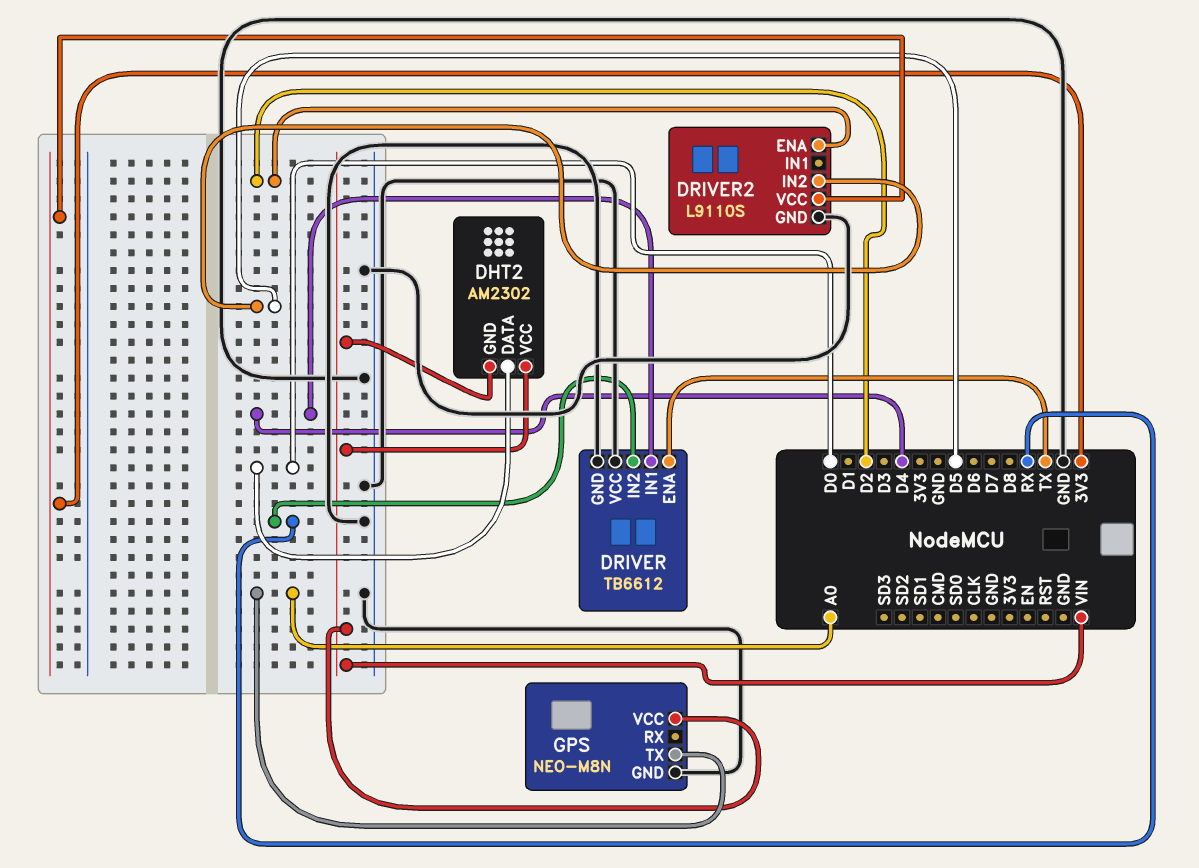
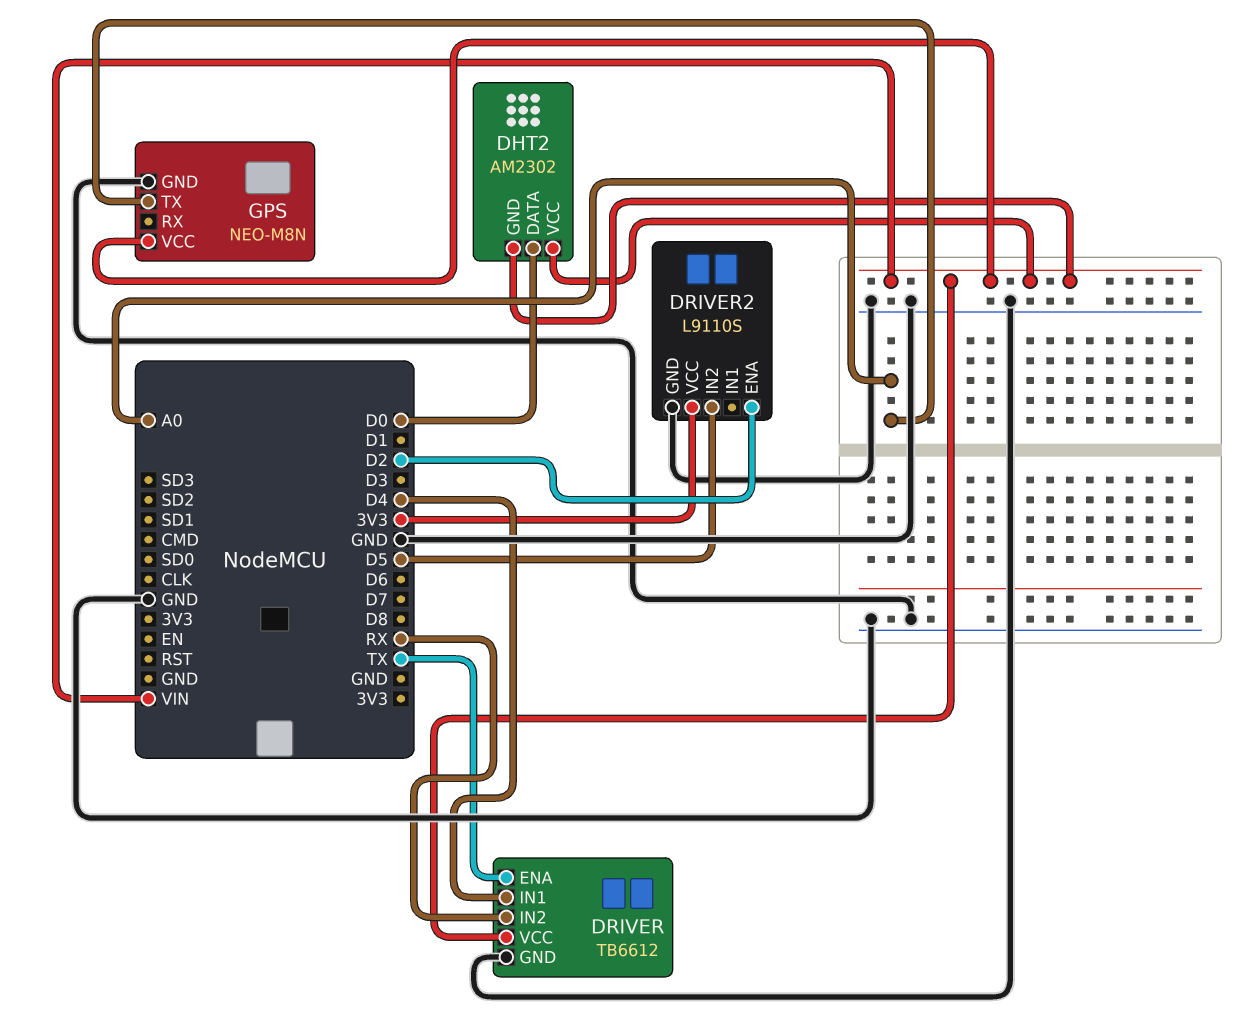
DRIVER pin VCC: GND -> VIN

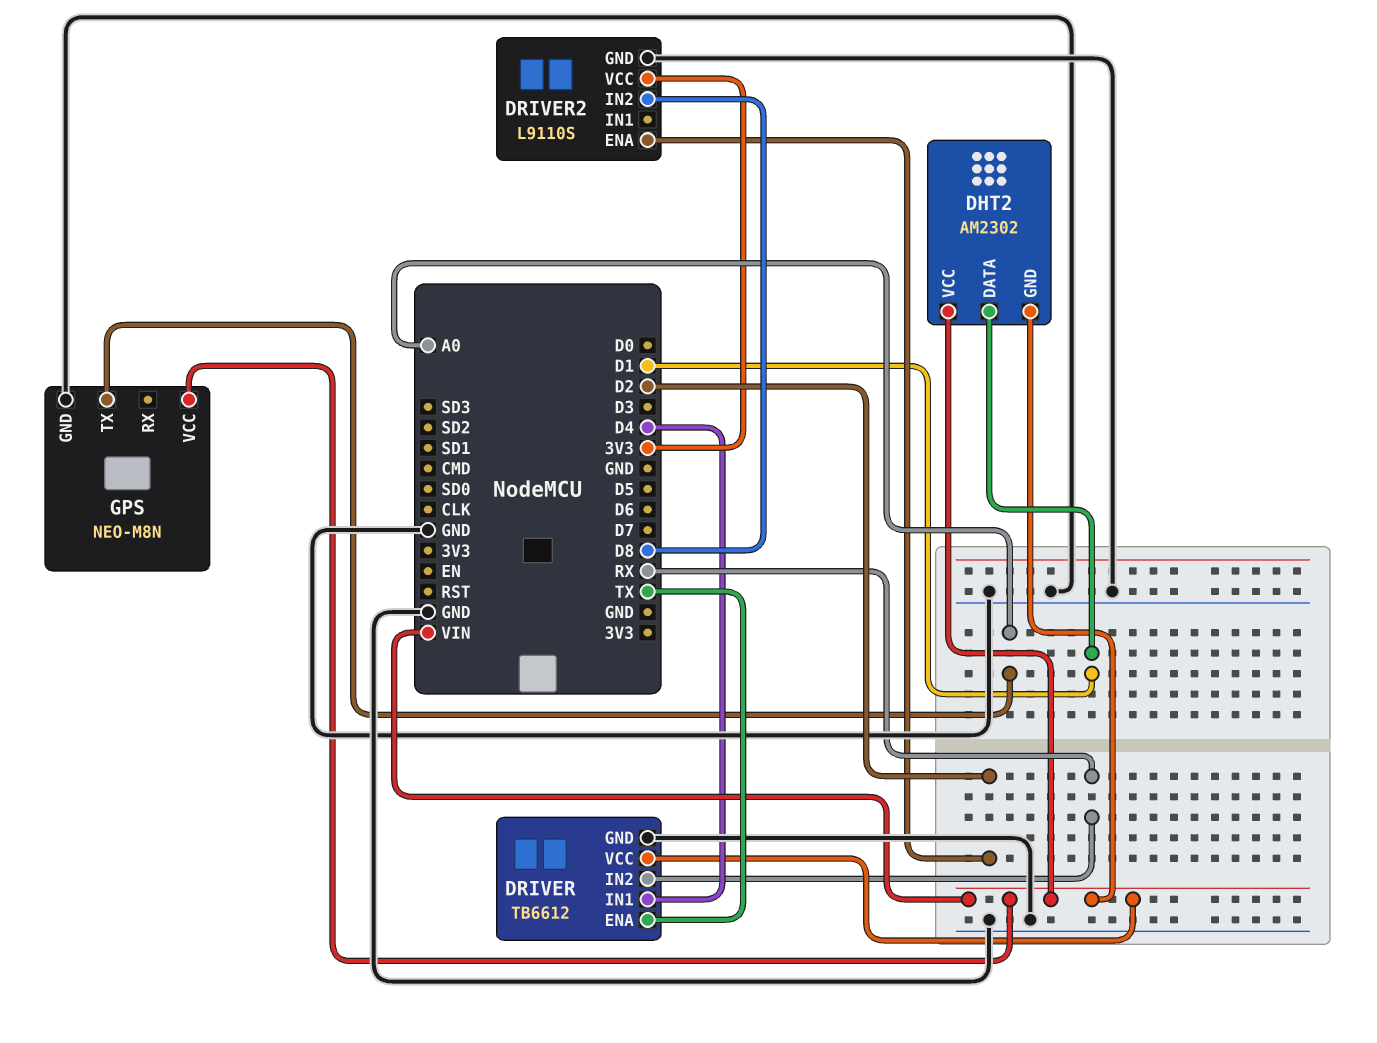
DHT2 pin DATA: D0 -> D1
DRIVER2 pin IN2: D5 -> D8

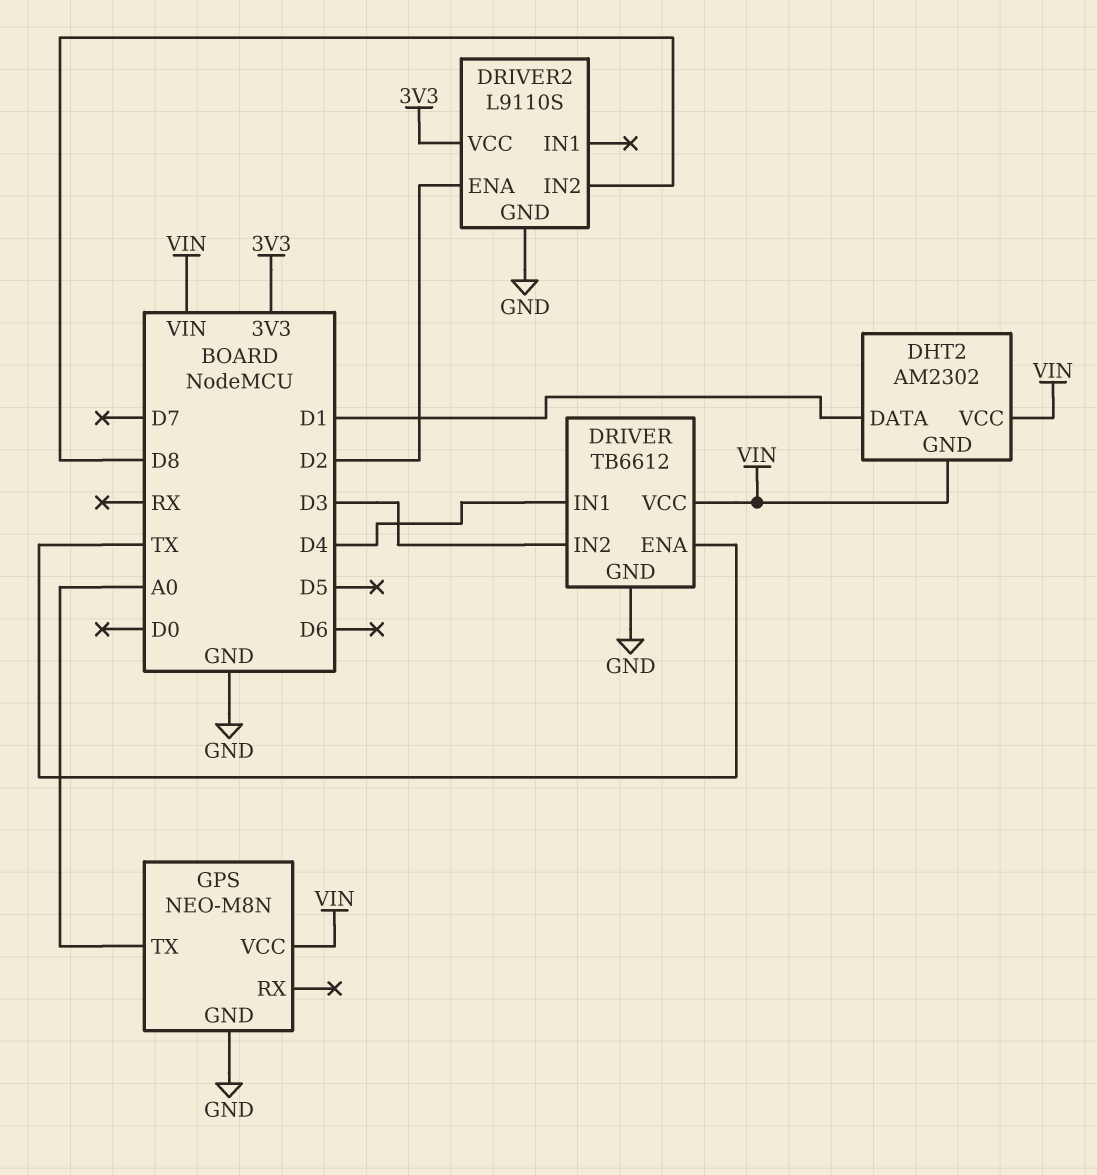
DRIVER pin IN2: RX -> D3

